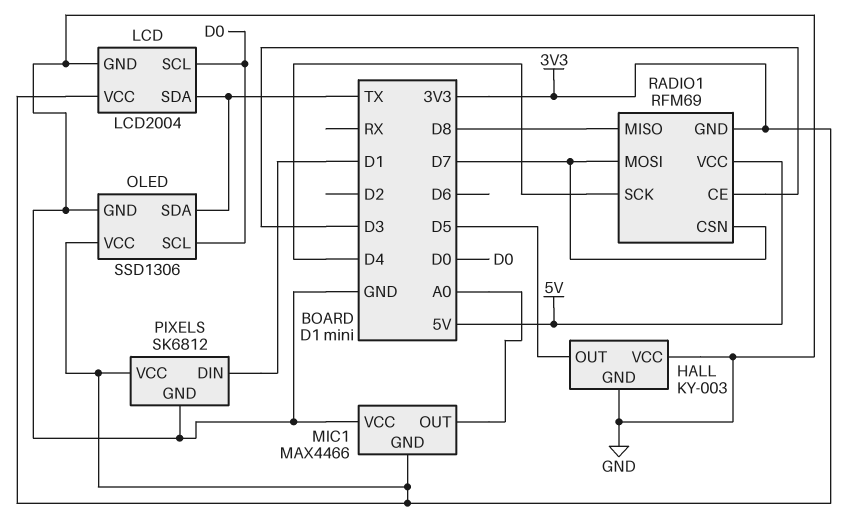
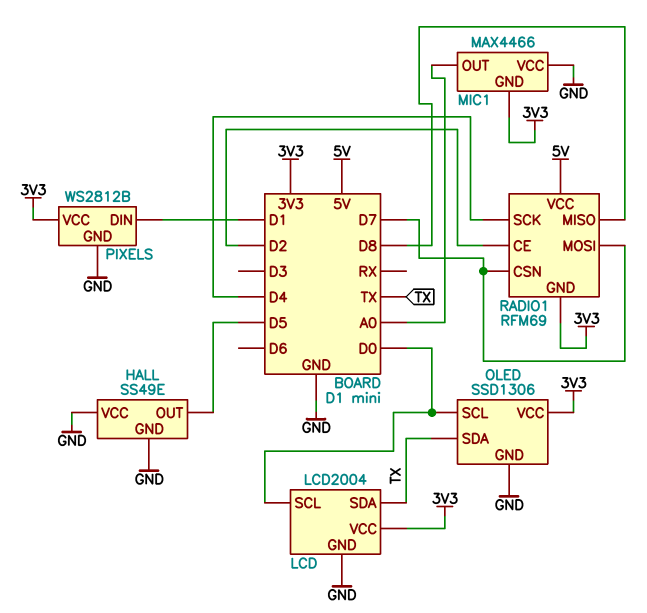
HALL: KY-003 -> SS49E
PIXELS: SK6812 -> WS2812B
RADIO1 pin CE: D3 -> D2

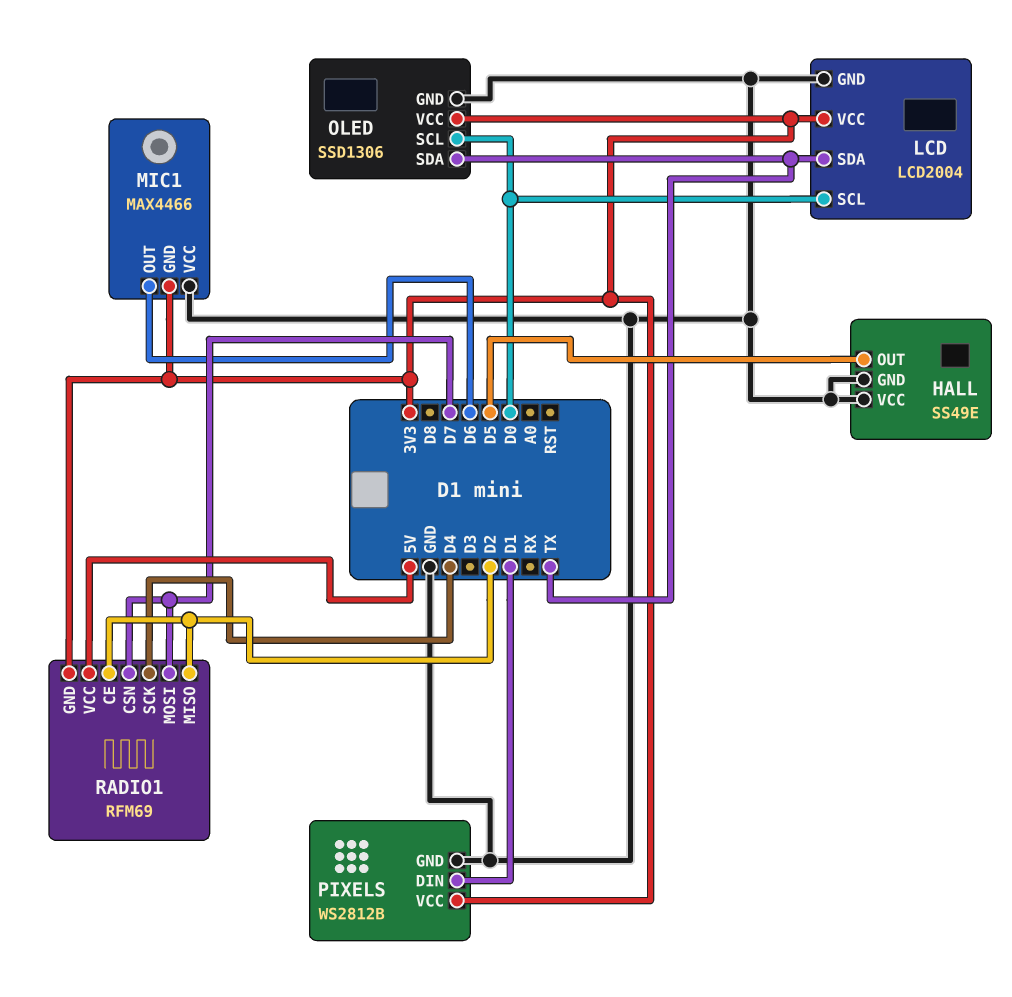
MIC1 pin OUT: A0 -> D6
RADIO1 pin MISO: D8 -> D2

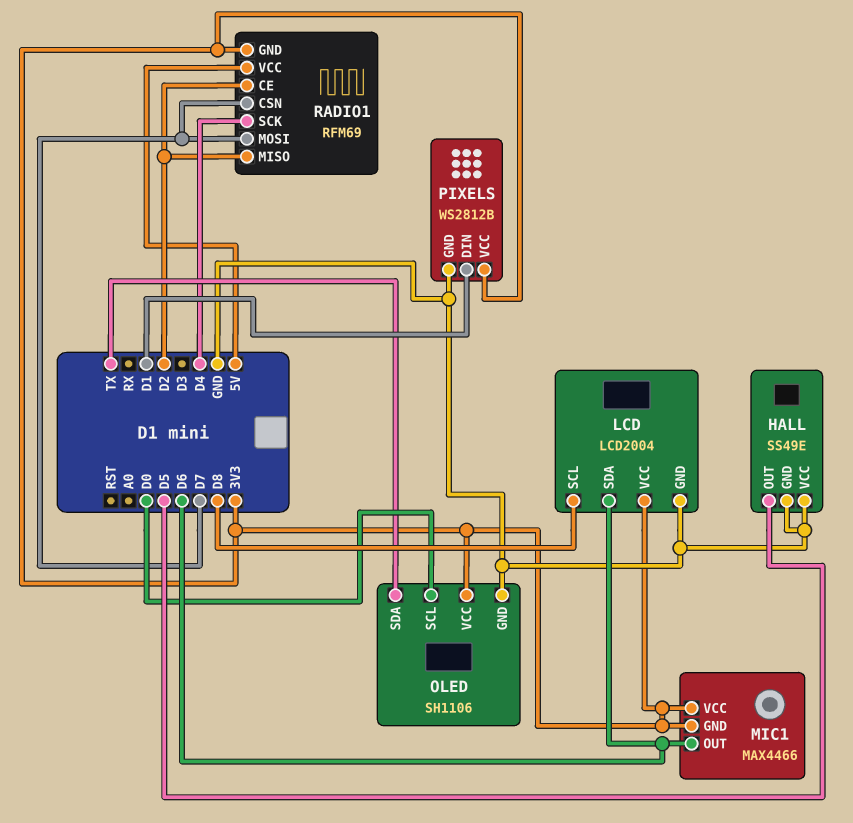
LCD pin SCL: D0 -> D8
LCD pin SDA: TX -> D6
MIC1 pin VCC: GND -> 3V3
OLED: SSD1306 -> SH1106

